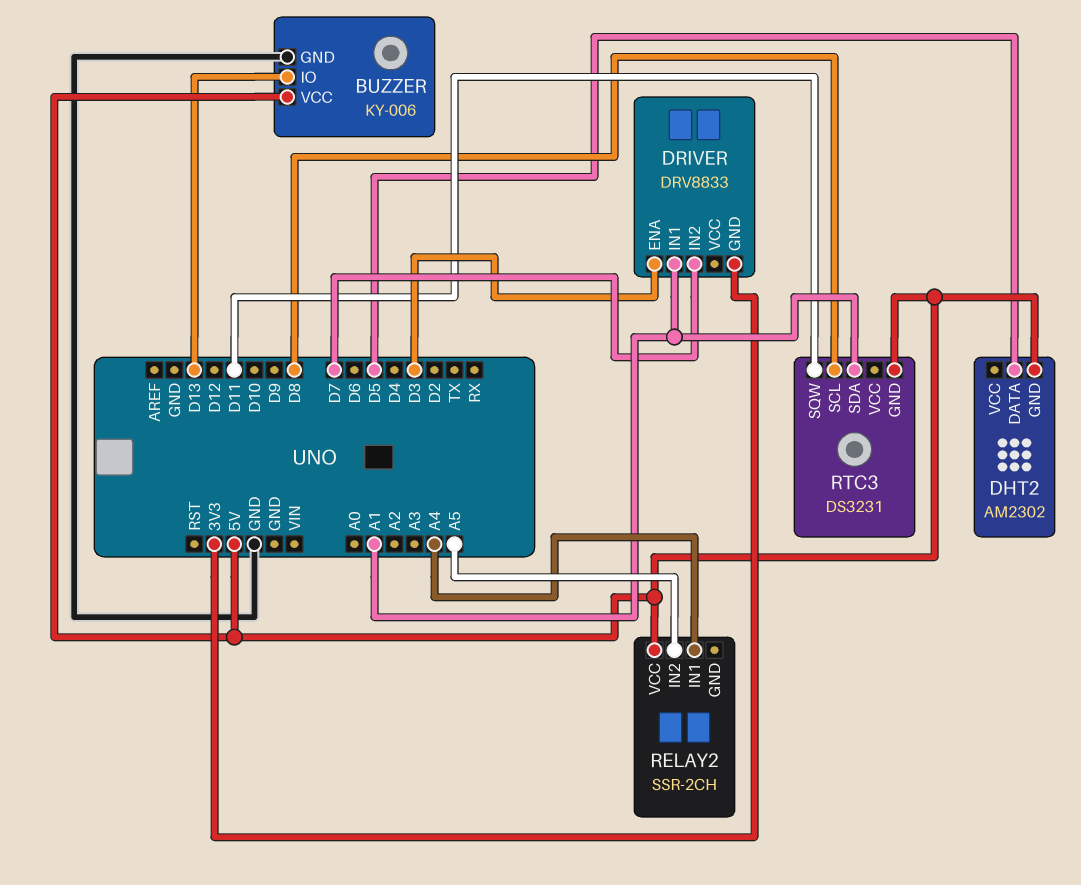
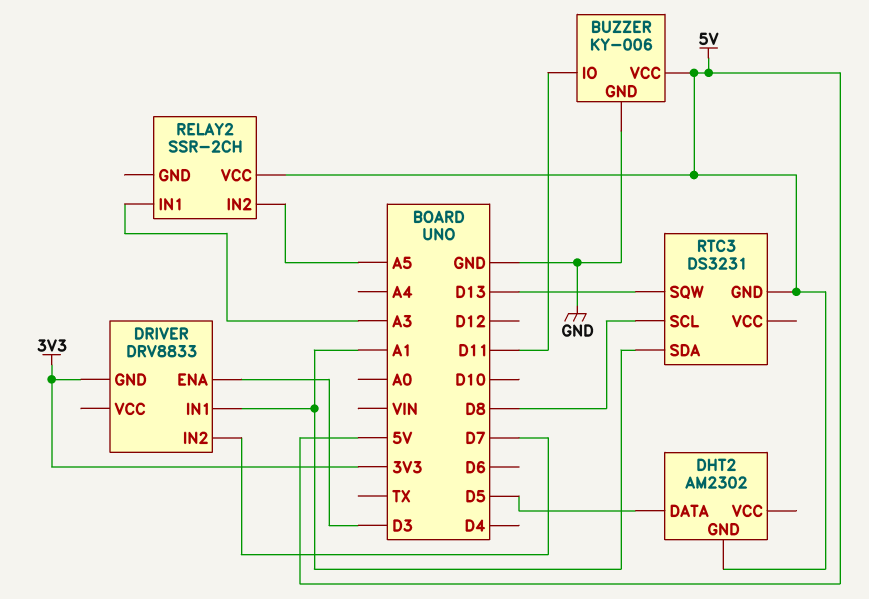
BUZZER pin IO: D13 -> D11
RELAY2 pin IN1: A4 -> A3
RTC3 pin SQW: D11 -> D13

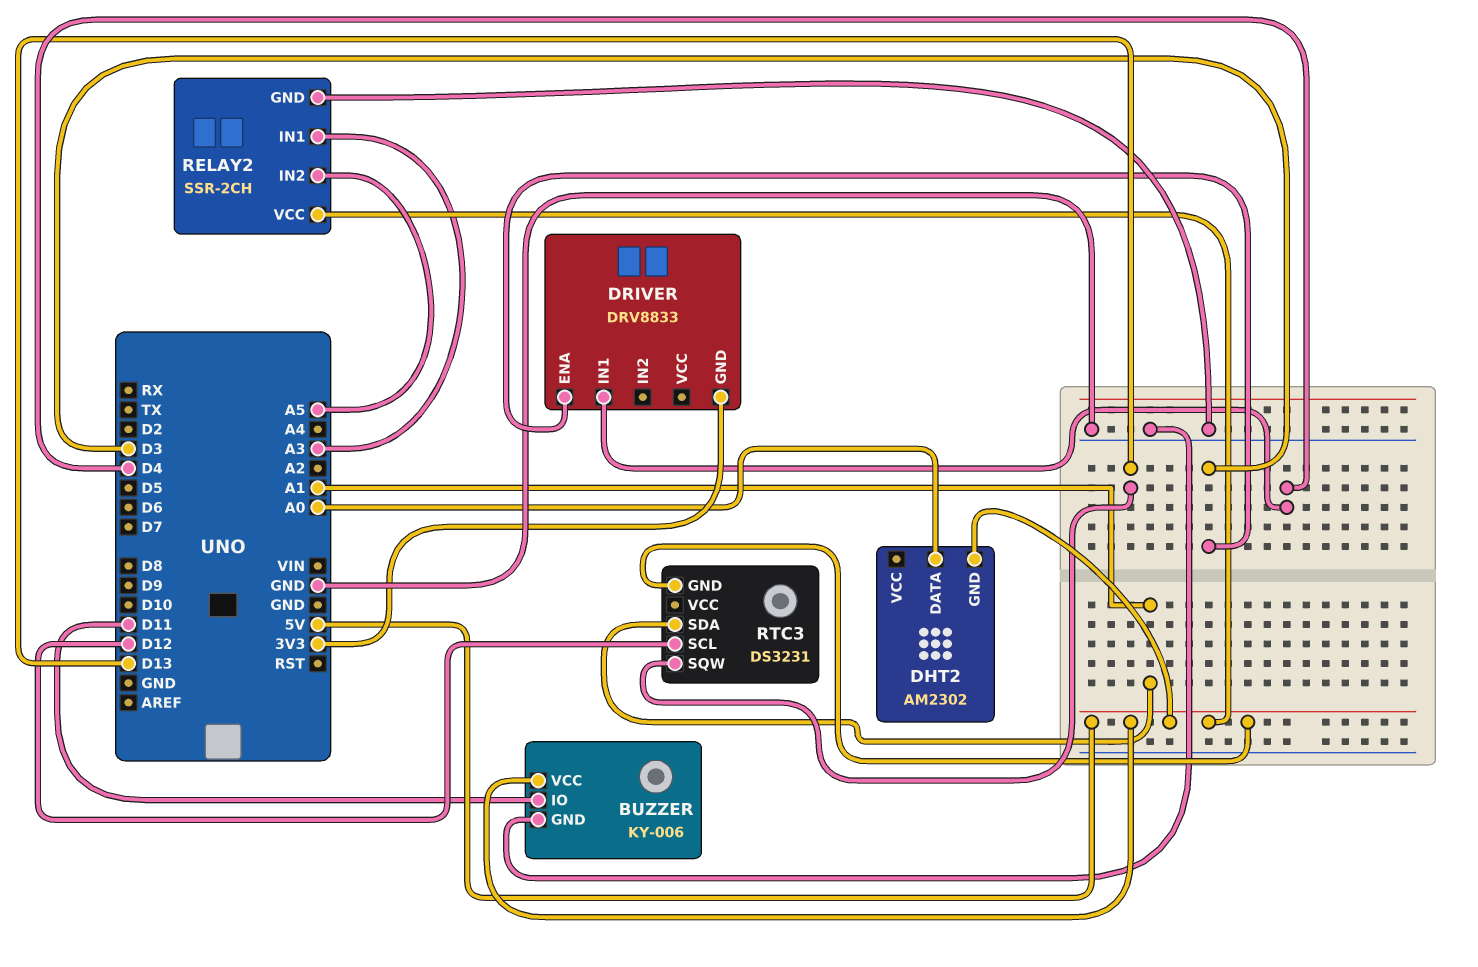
DHT2 pin DATA: D5 -> A0
DRIVER pin IN1: A1 -> D4
DRIVER pin IN2: D7 -> none
RELAY2 pin GND: none -> GND
RTC3 pin SCL: D8 -> D12

